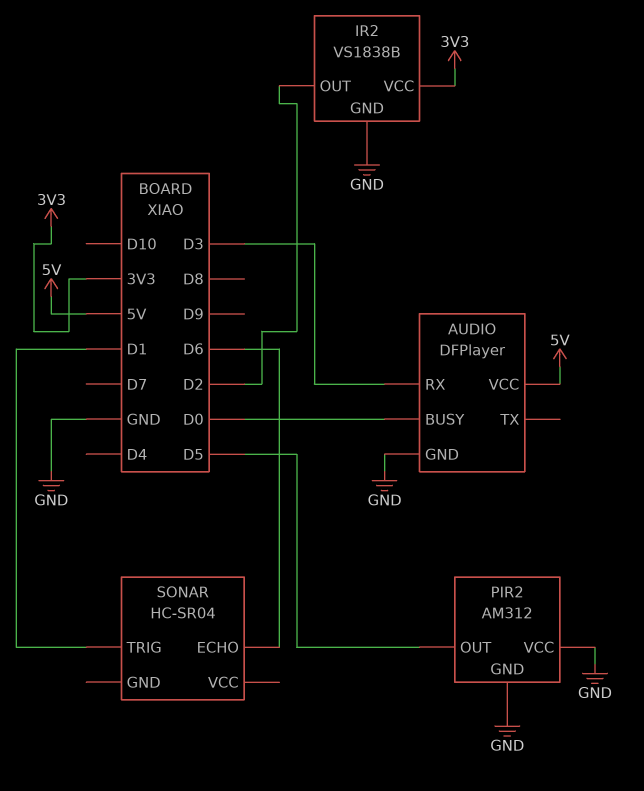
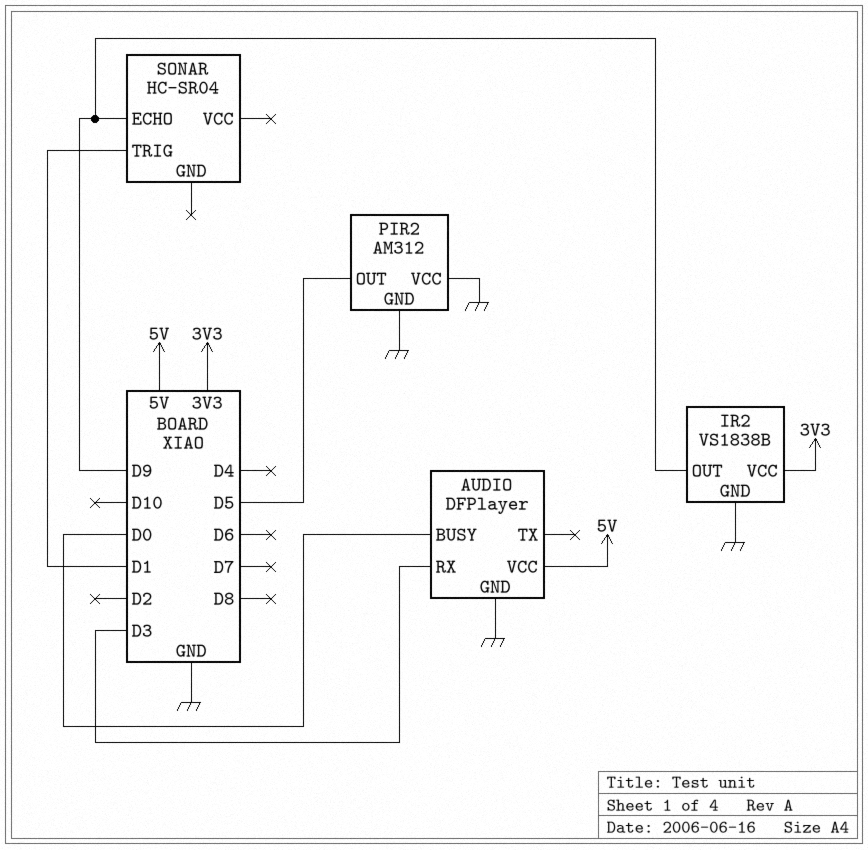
IR2 pin OUT: D2 -> D9
SONAR pin ECHO: D6 -> D9

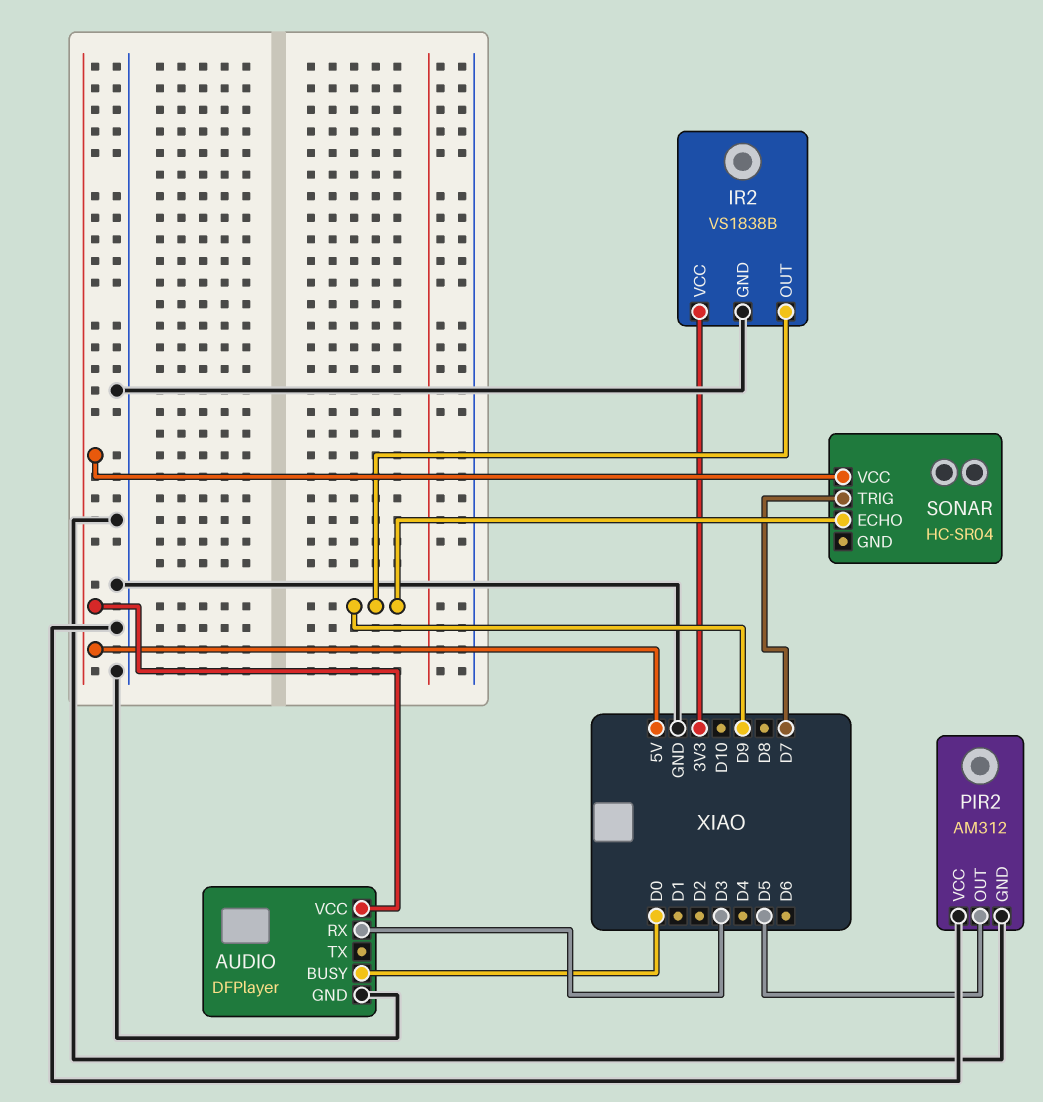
SONAR pin TRIG: D1 -> D7
SONAR pin VCC: none -> 5V

